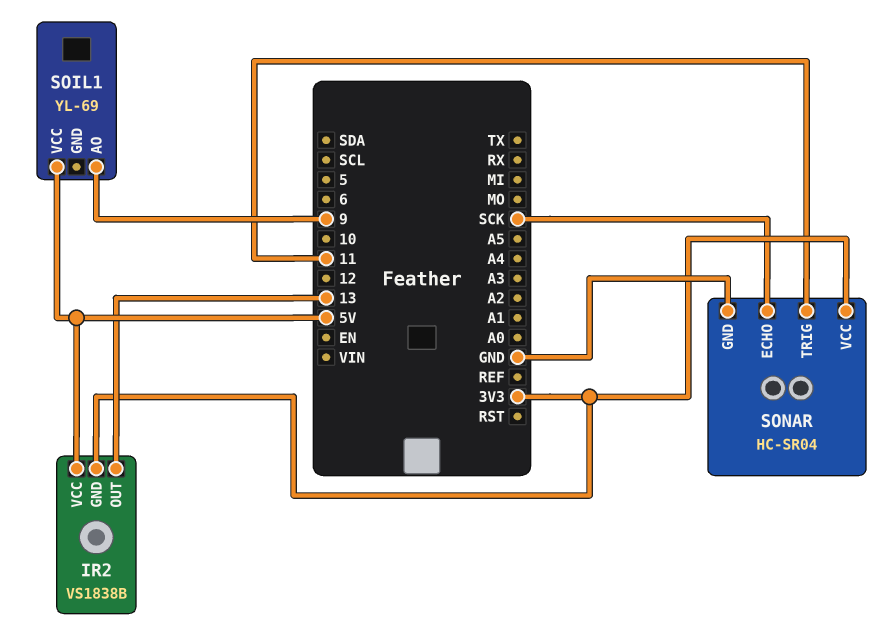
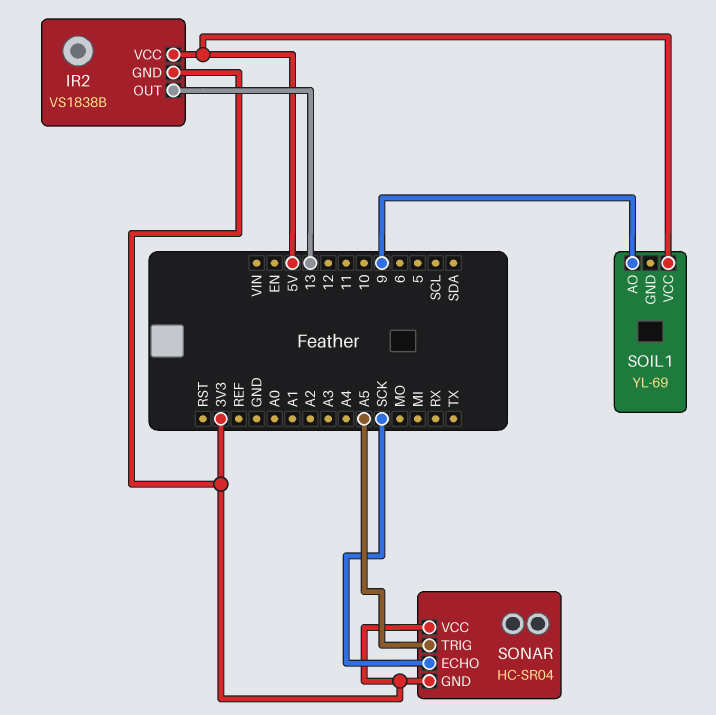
SONAR pin GND: GND -> 3V3
SONAR pin TRIG: 11 -> A5

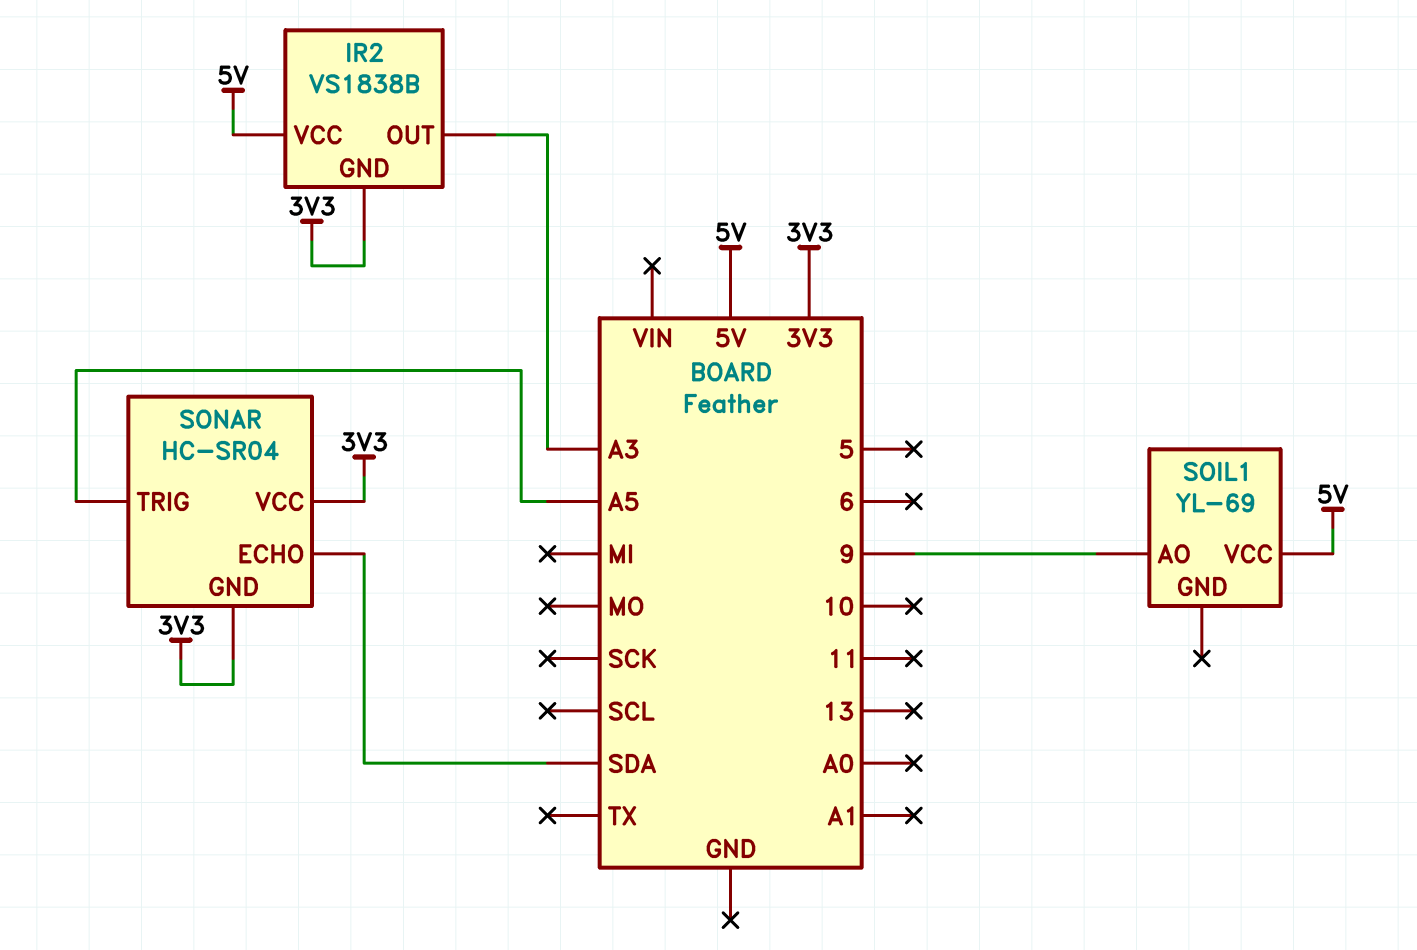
IR2 pin OUT: 13 -> A3
SONAR pin ECHO: SCK -> SDA

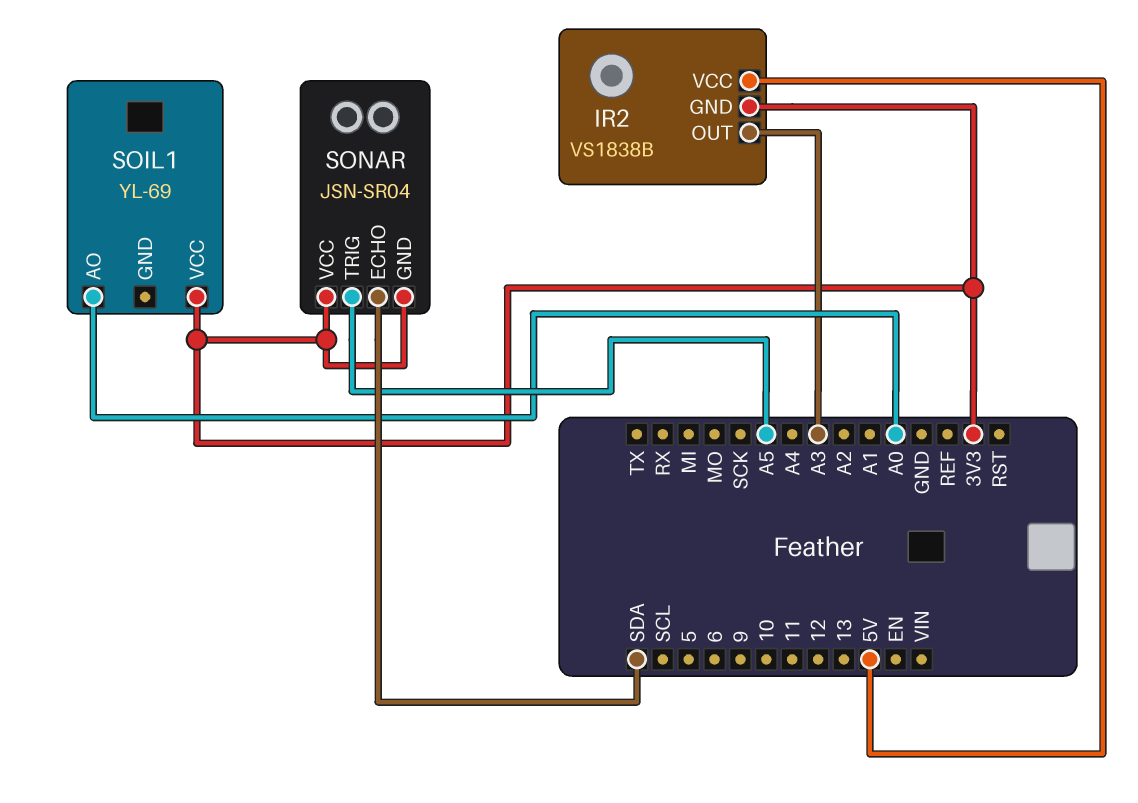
SOIL1 pin AO: 9 -> A0
SOIL1 pin VCC: 5V -> 3V3
SONAR: HC-SR04 -> JSN-SR04

